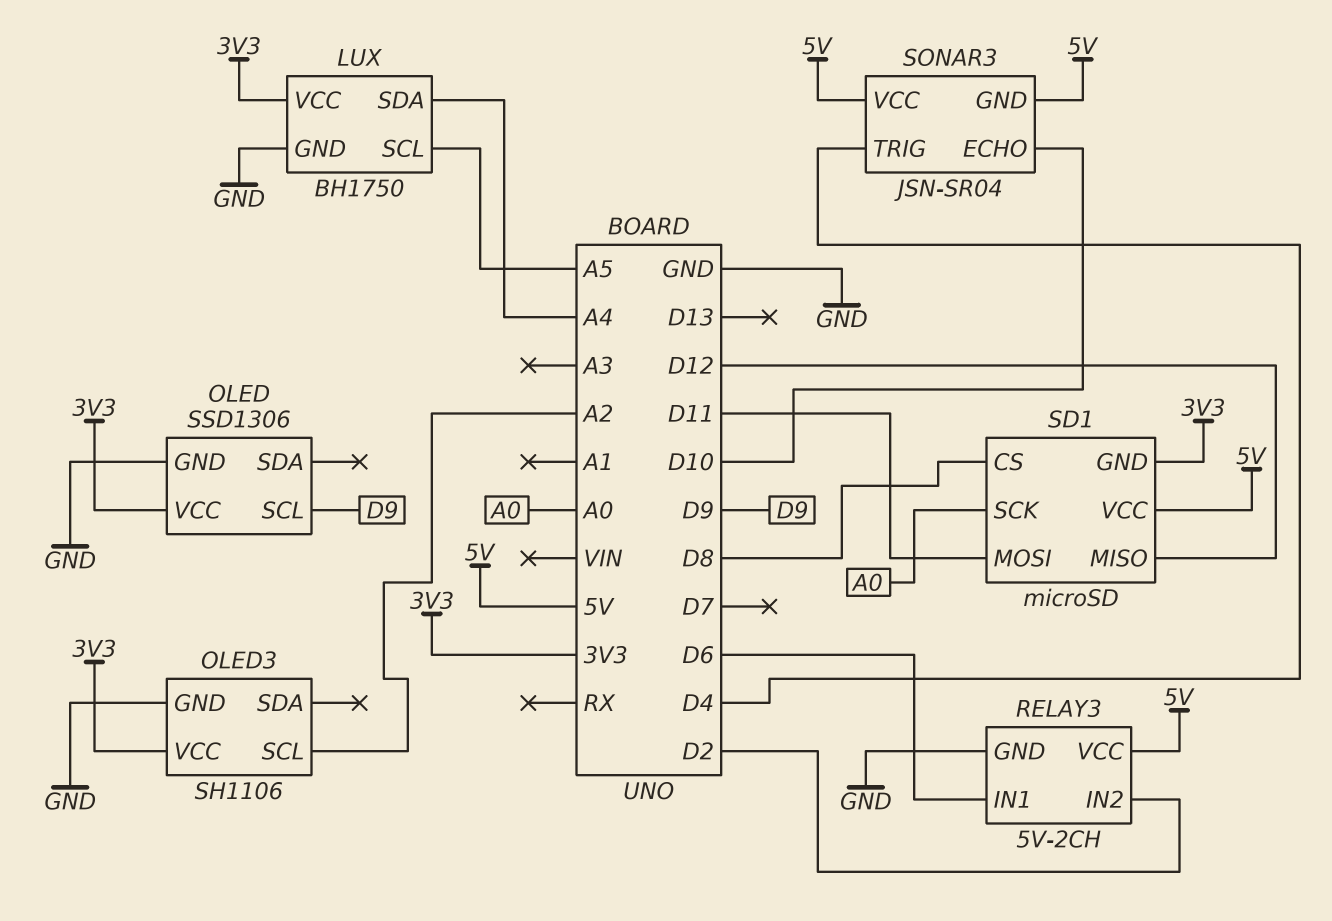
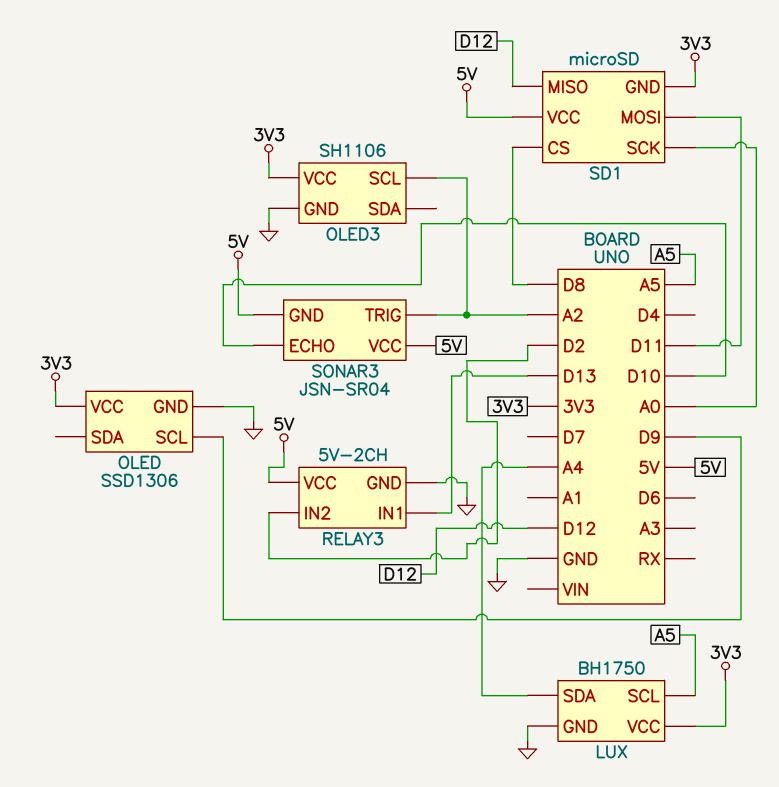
RELAY3 pin IN1: D6 -> D13
SONAR3 pin TRIG: D4 -> A2

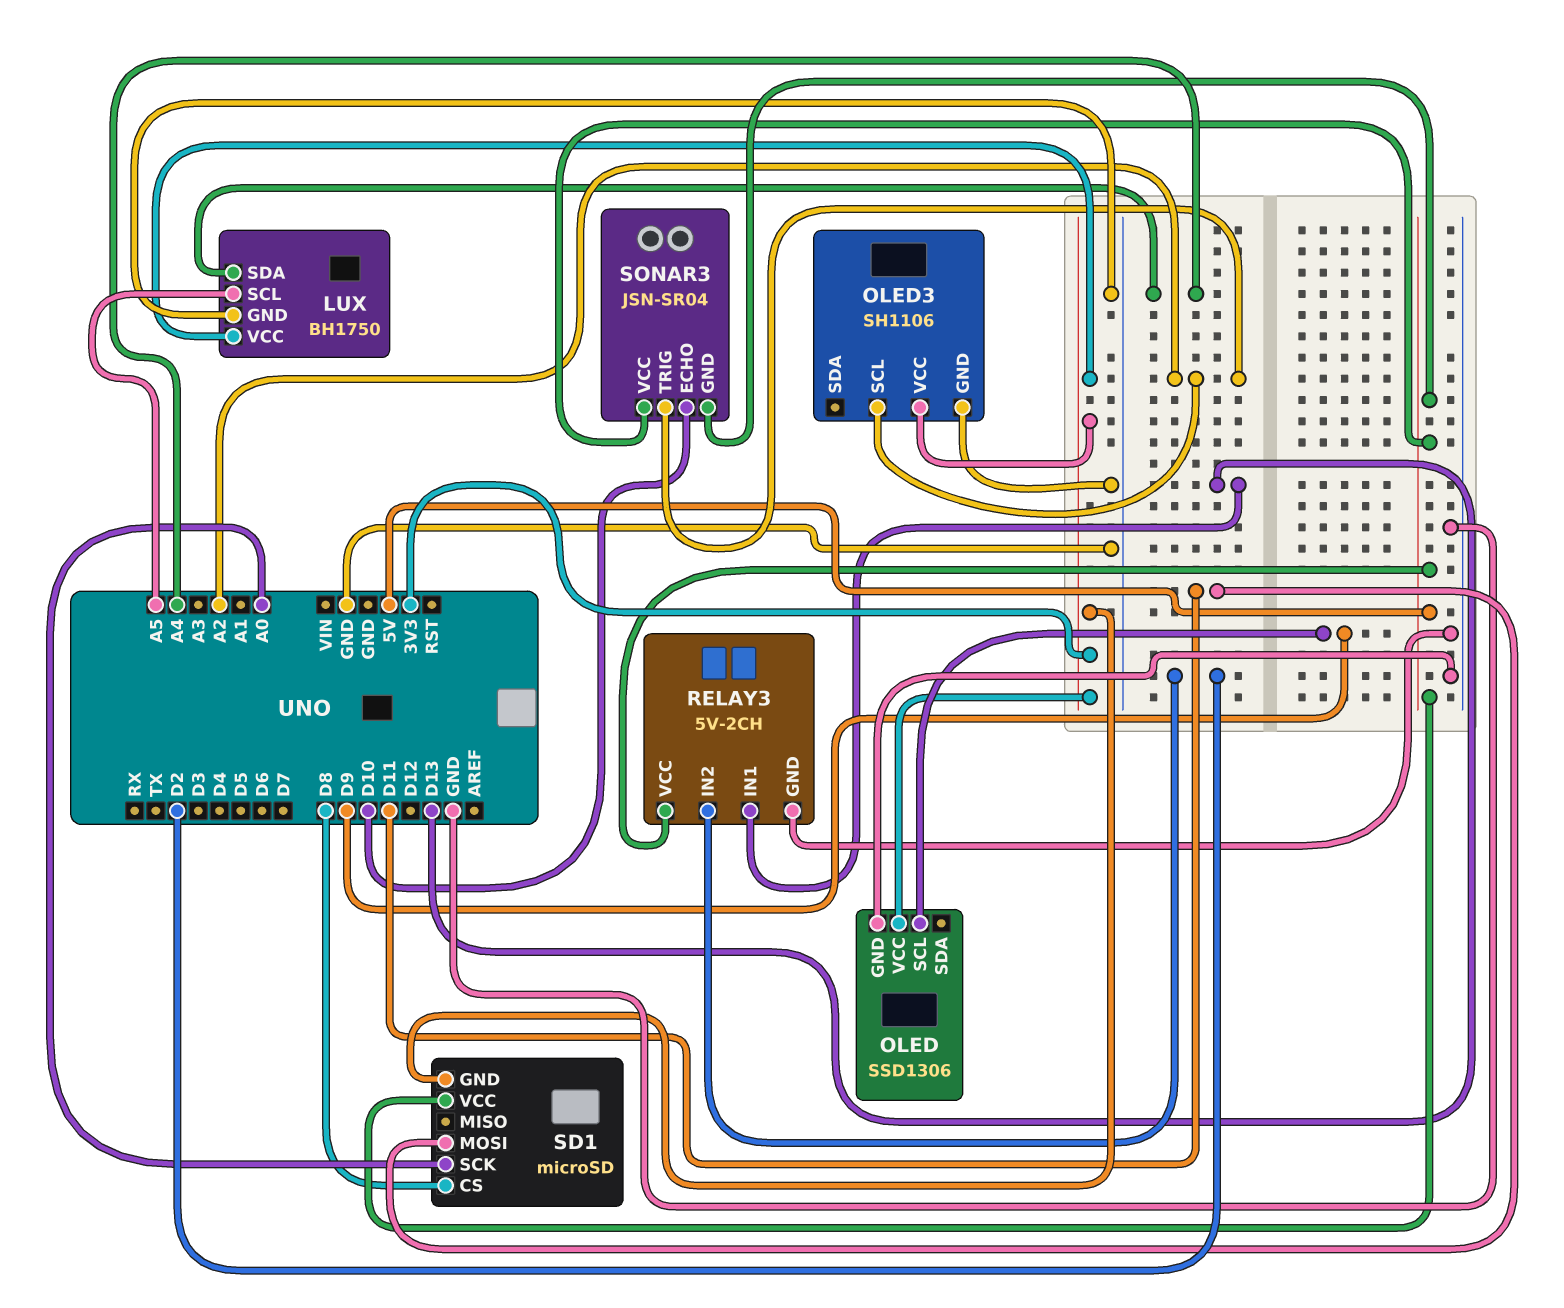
SD1 pin MISO: D12 -> none

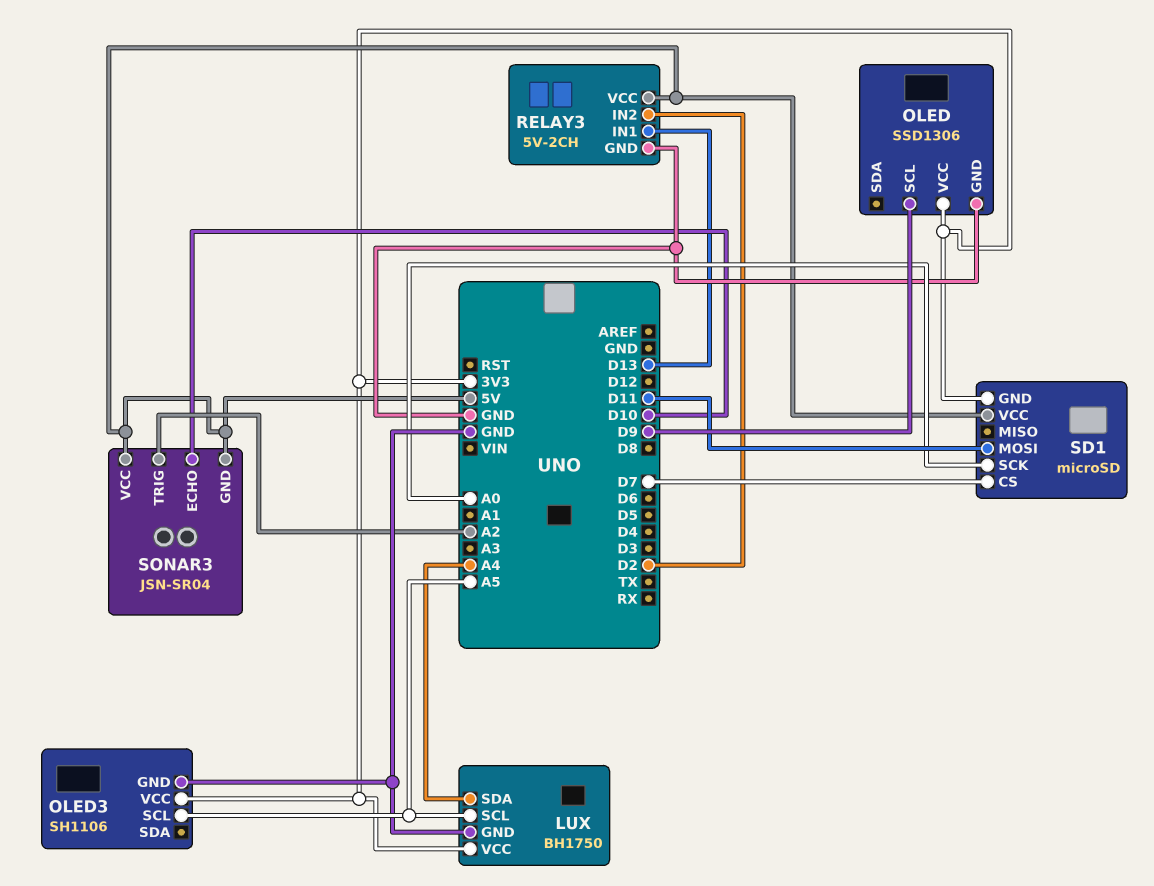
OLED3 pin SCL: A2 -> A5
SD1 pin CS: D8 -> D7

